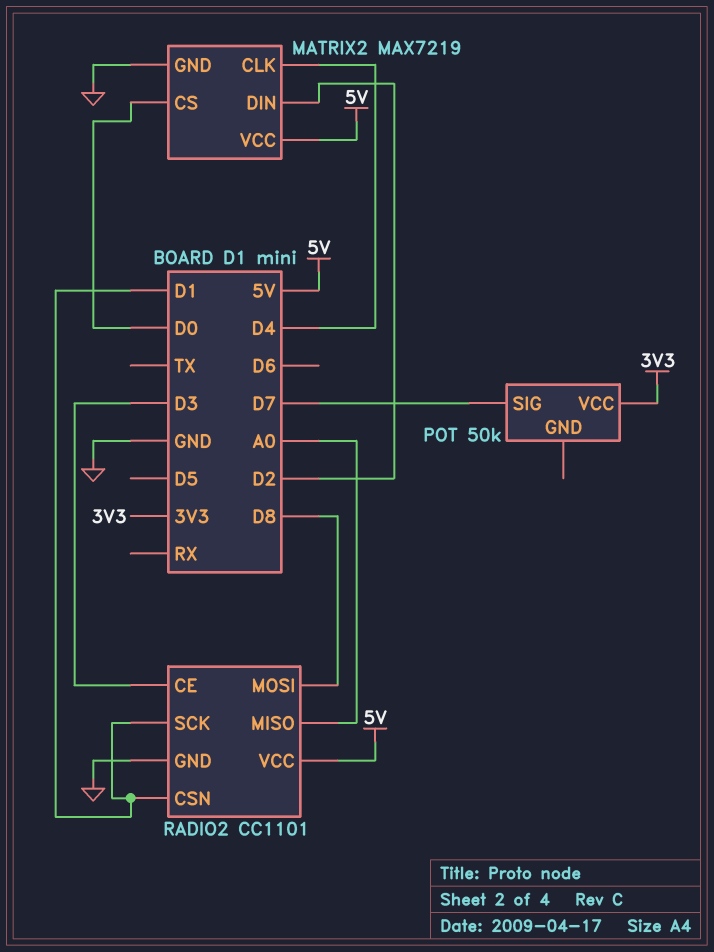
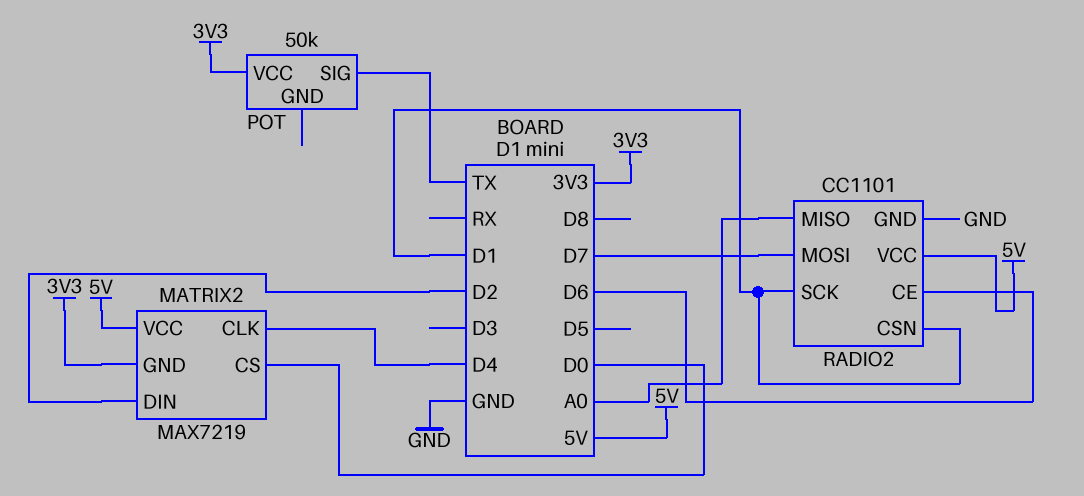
MATRIX2 pin GND: GND -> 3V3
POT pin SIG: D7 -> TX
RADIO2 pin CE: D3 -> D6
RADIO2 pin MOSI: D8 -> D7

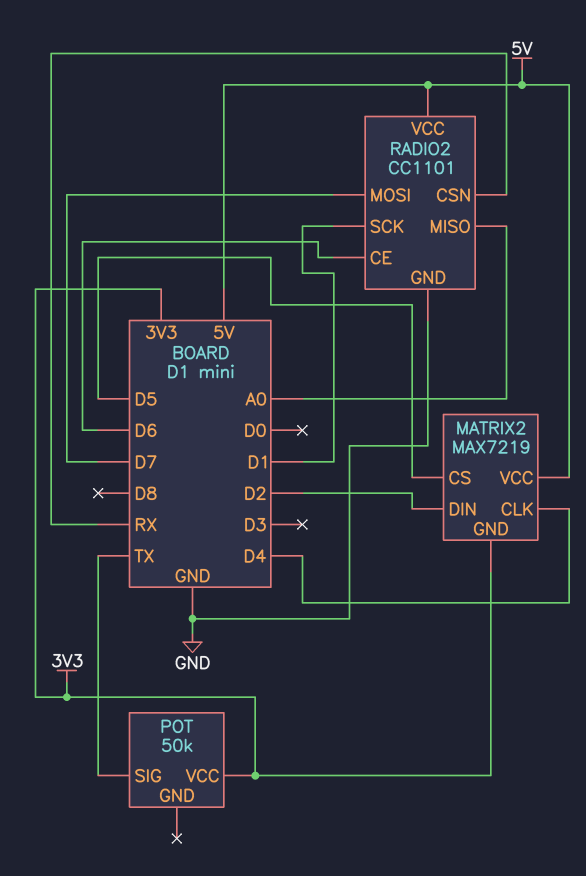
MATRIX2 pin CS: D0 -> D5
RADIO2 pin CSN: D1 -> RX

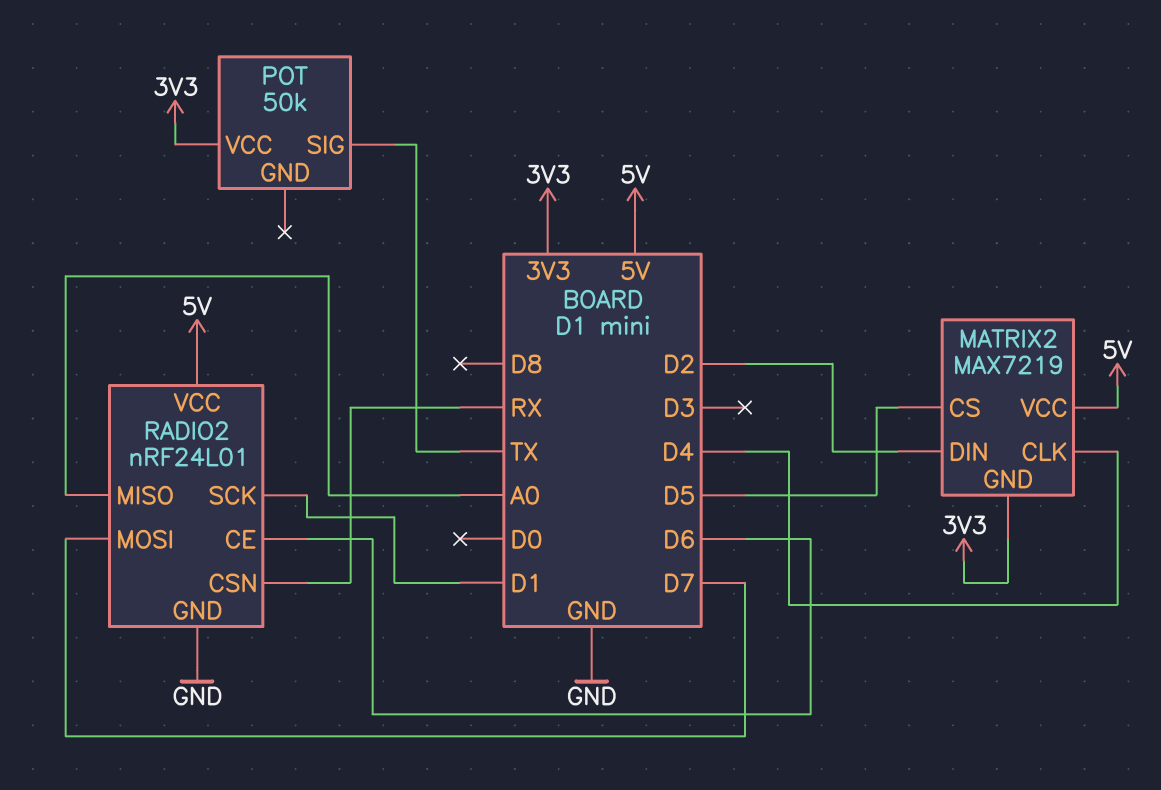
RADIO2: CC1101 -> nRF24L01

